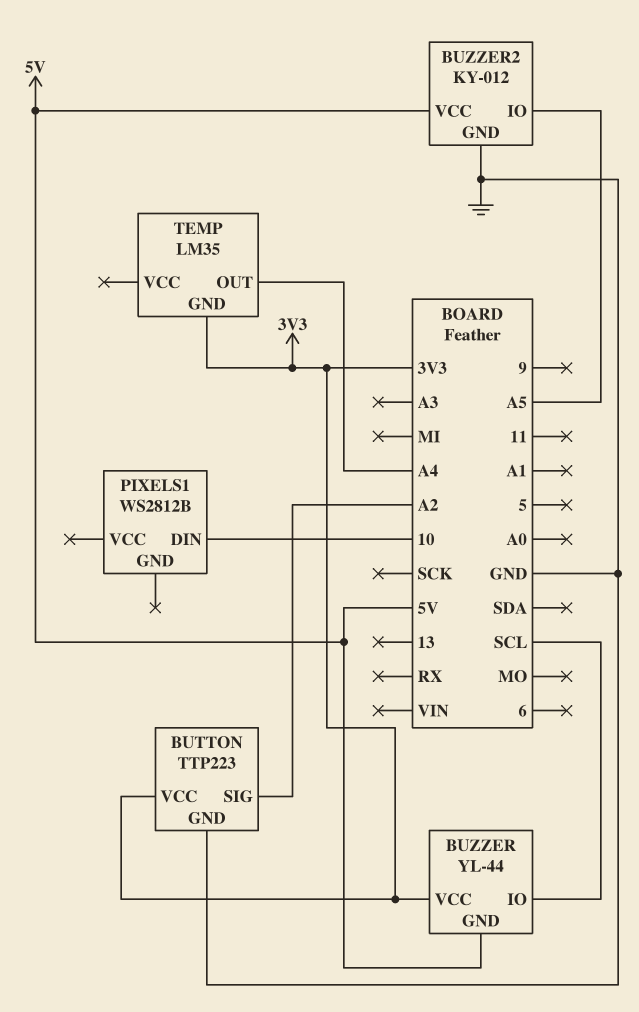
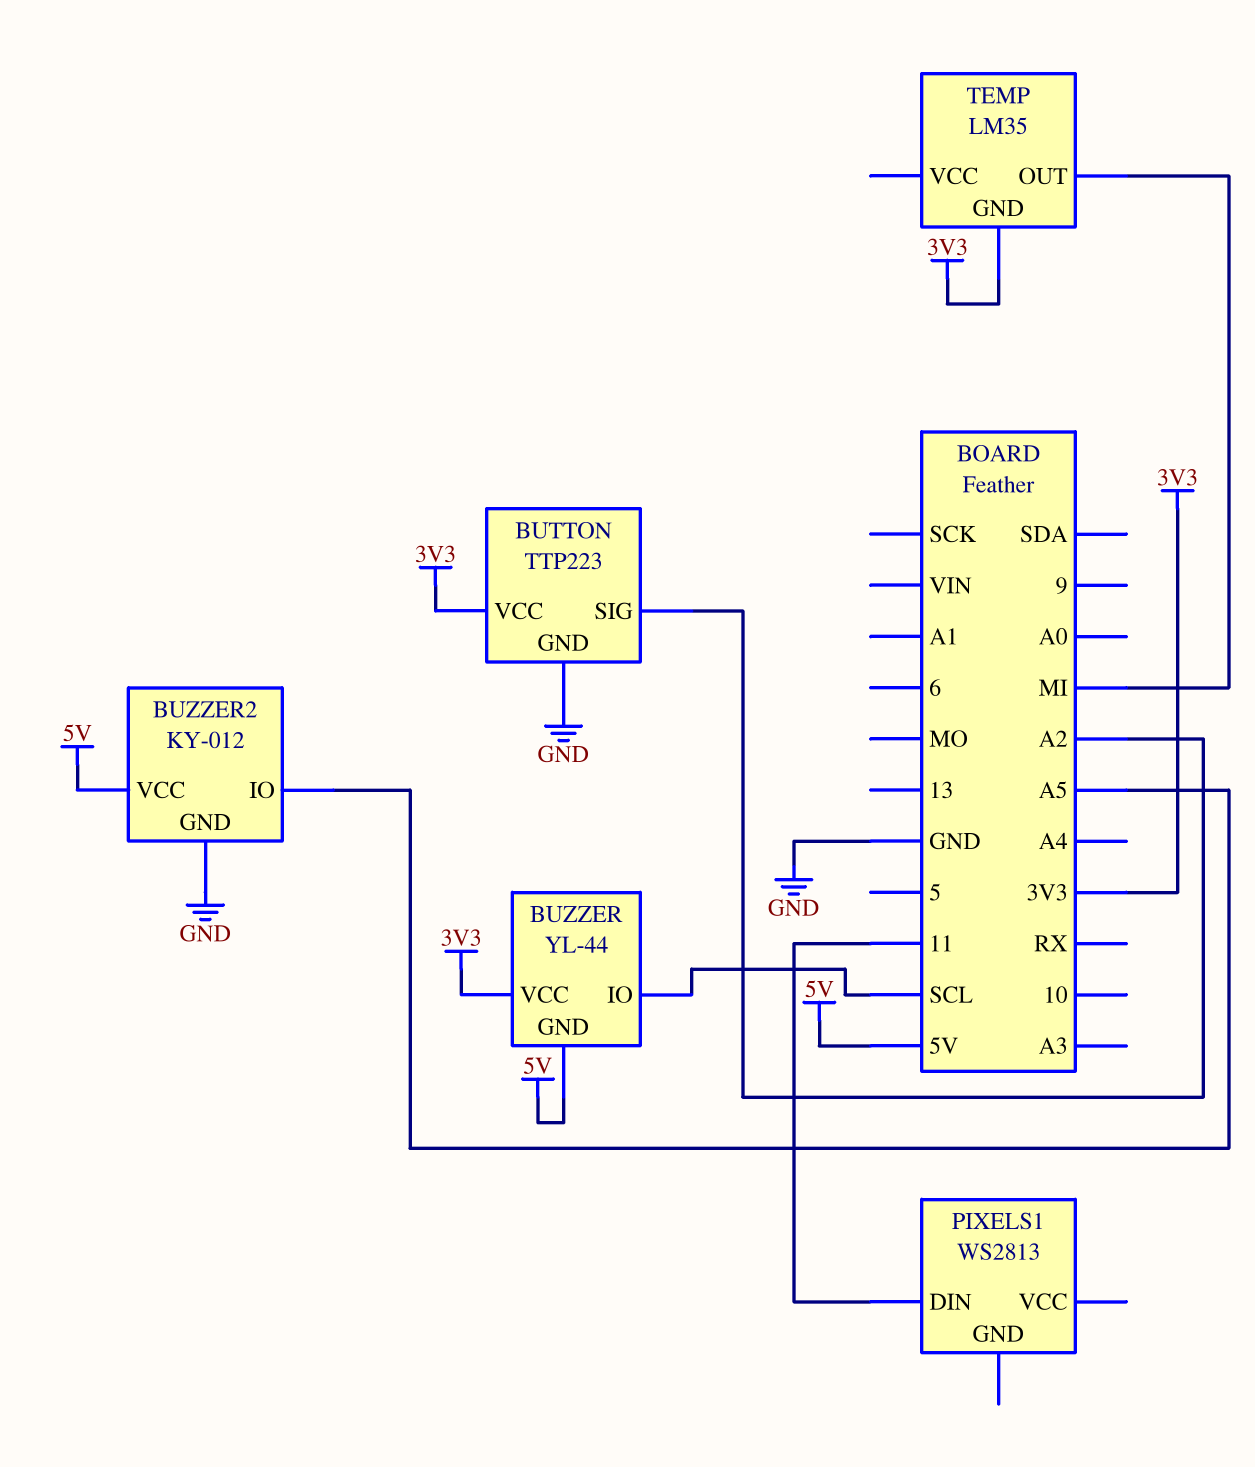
PIXELS1: WS2812B -> WS2813
PIXELS1 pin DIN: 10 -> 11
TEMP pin OUT: A4 -> MI

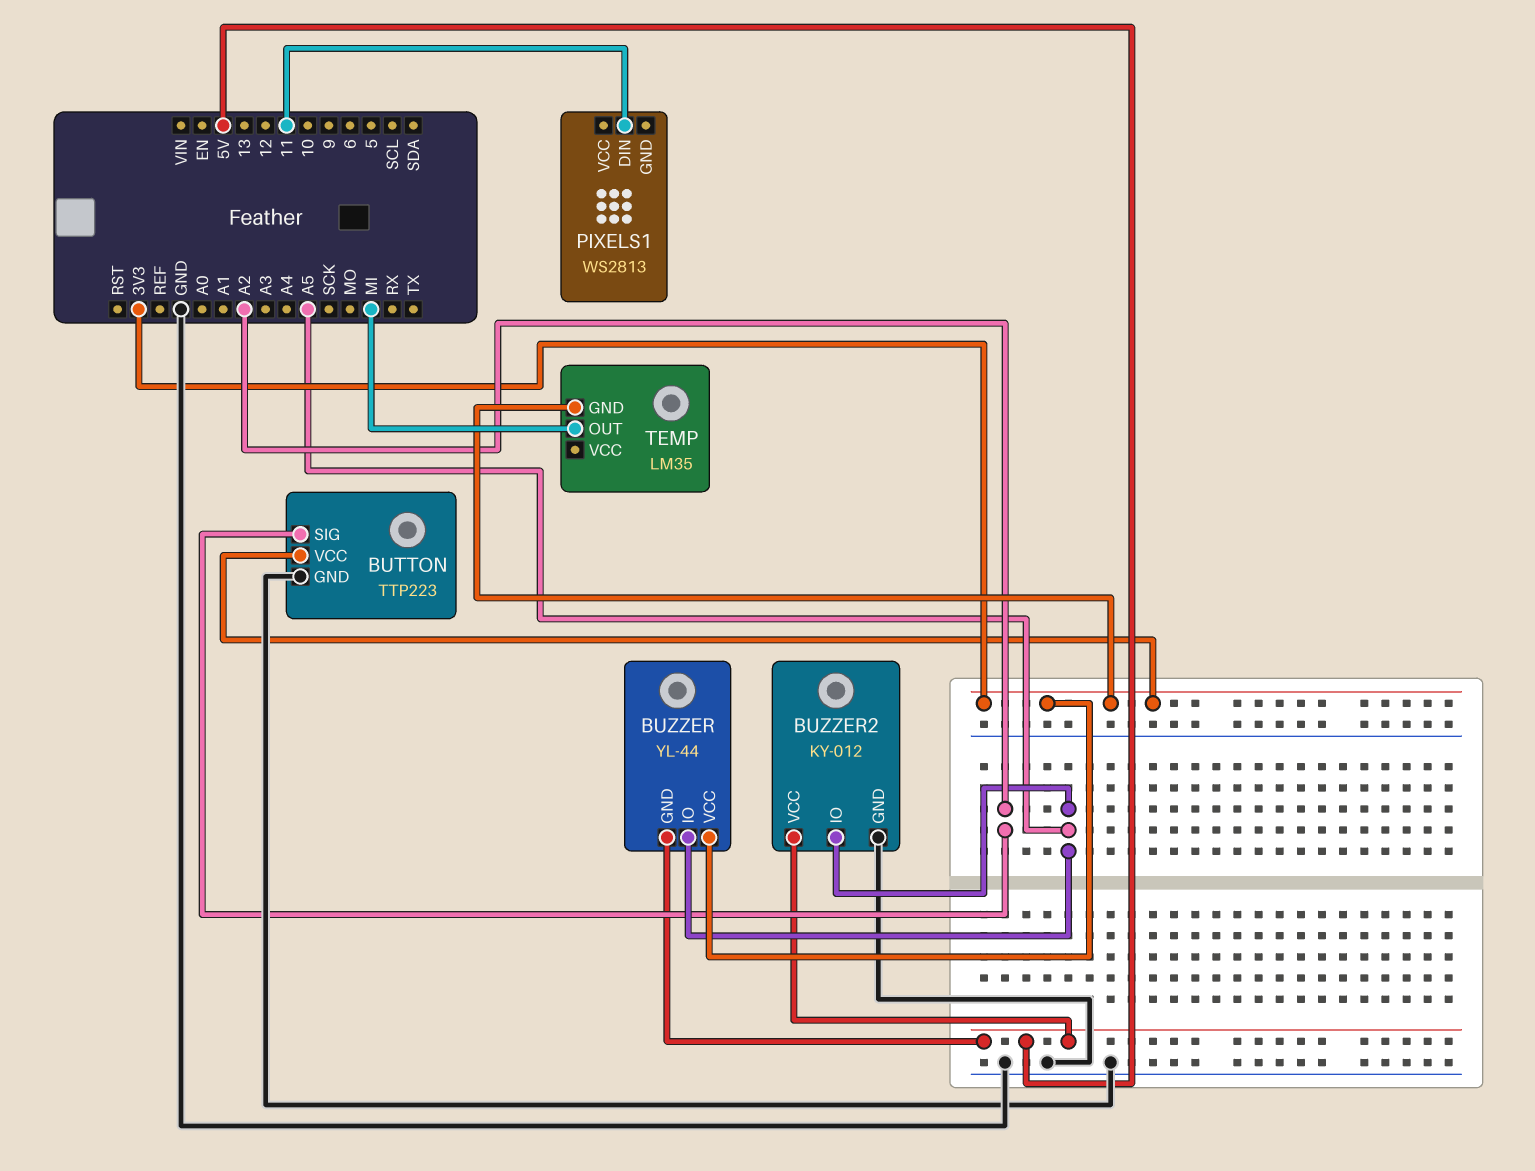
BUZZER pin IO: SCL -> A5

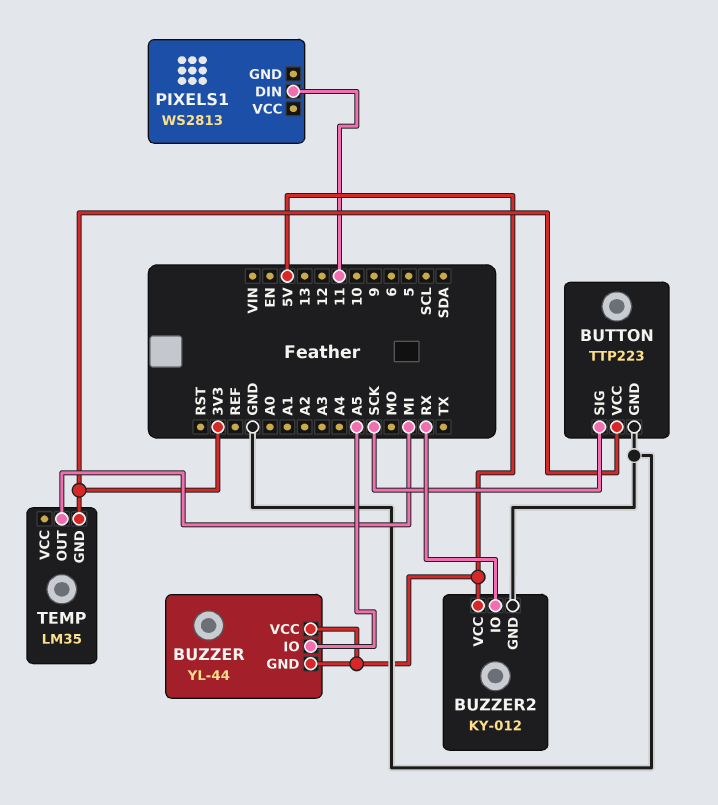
BUTTON pin SIG: A2 -> SCK
BUZZER pin VCC: 3V3 -> 5V
BUZZER2 pin IO: A5 -> RX

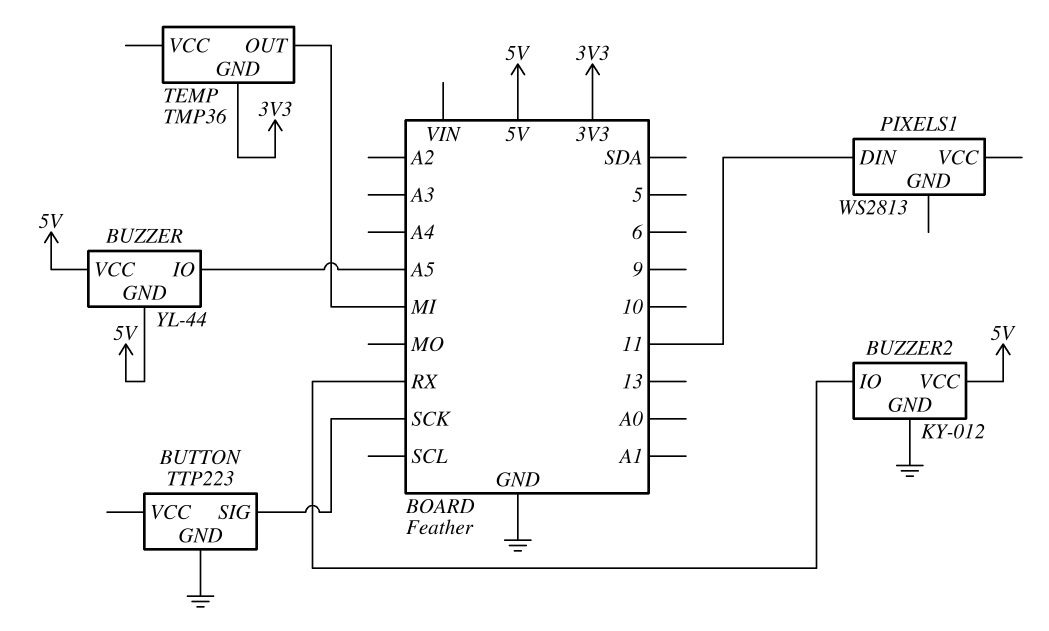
BUTTON pin VCC: 3V3 -> none
TEMP: LM35 -> TMP36

